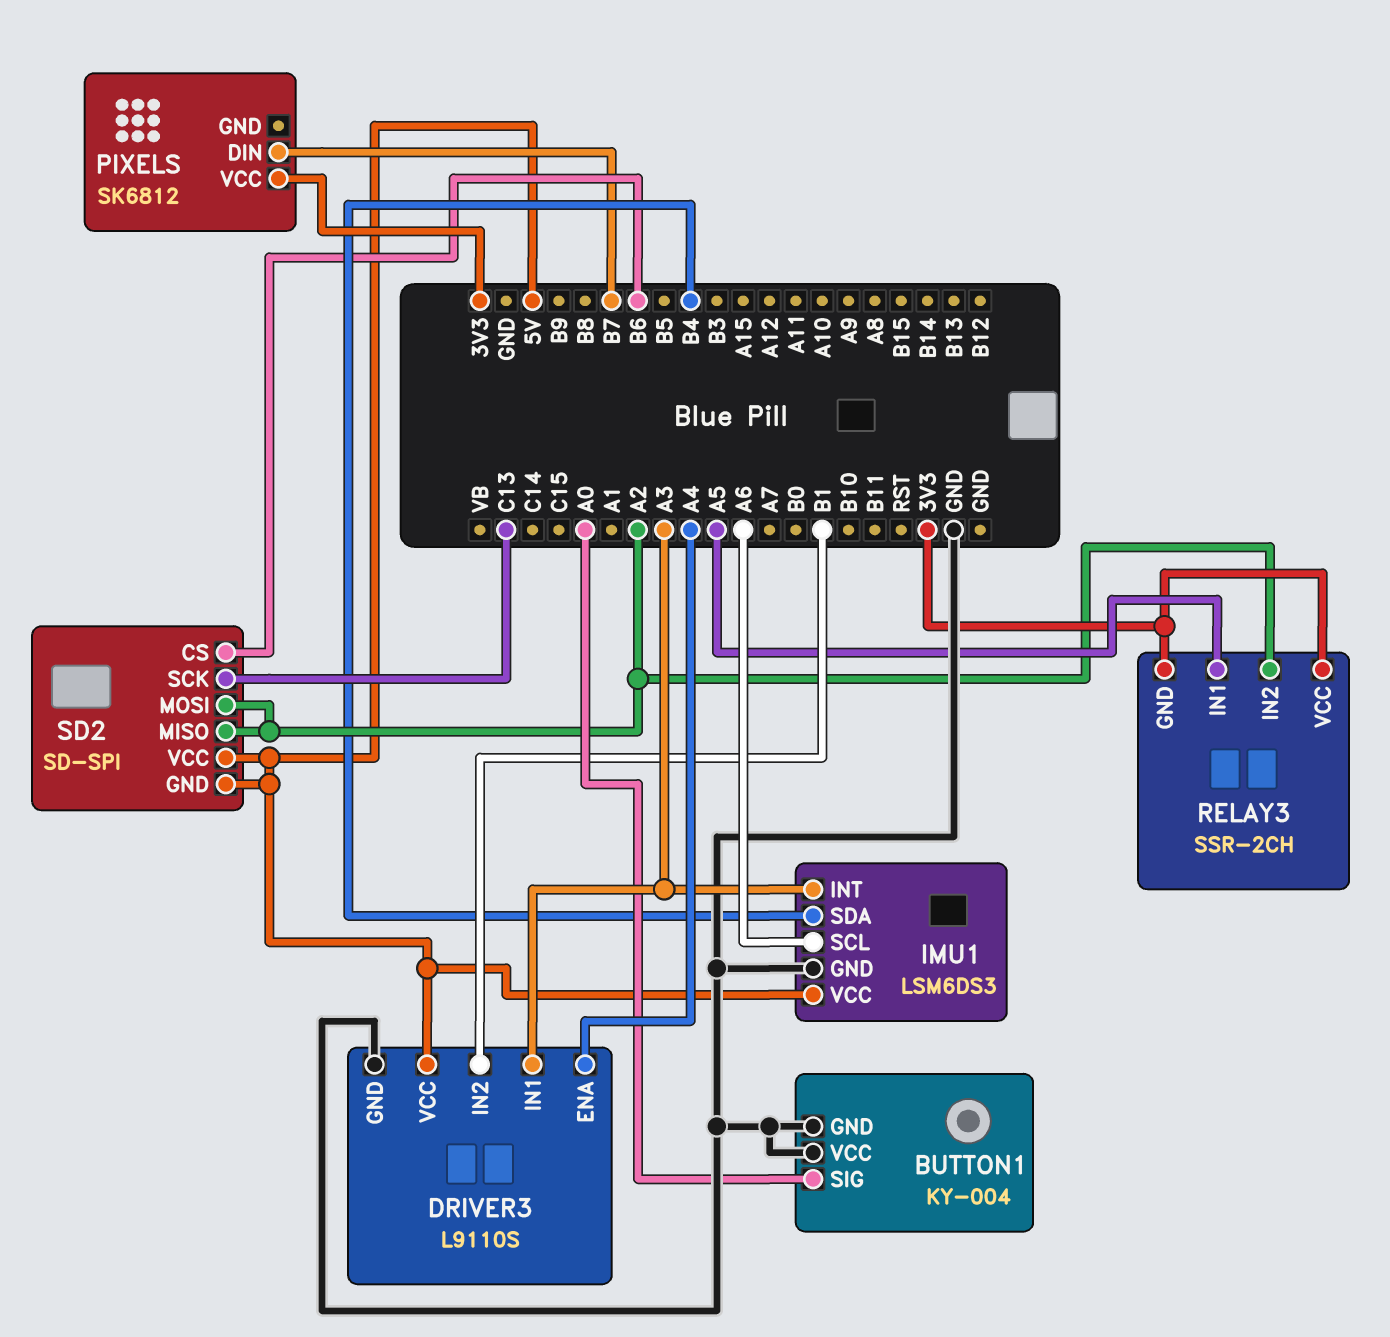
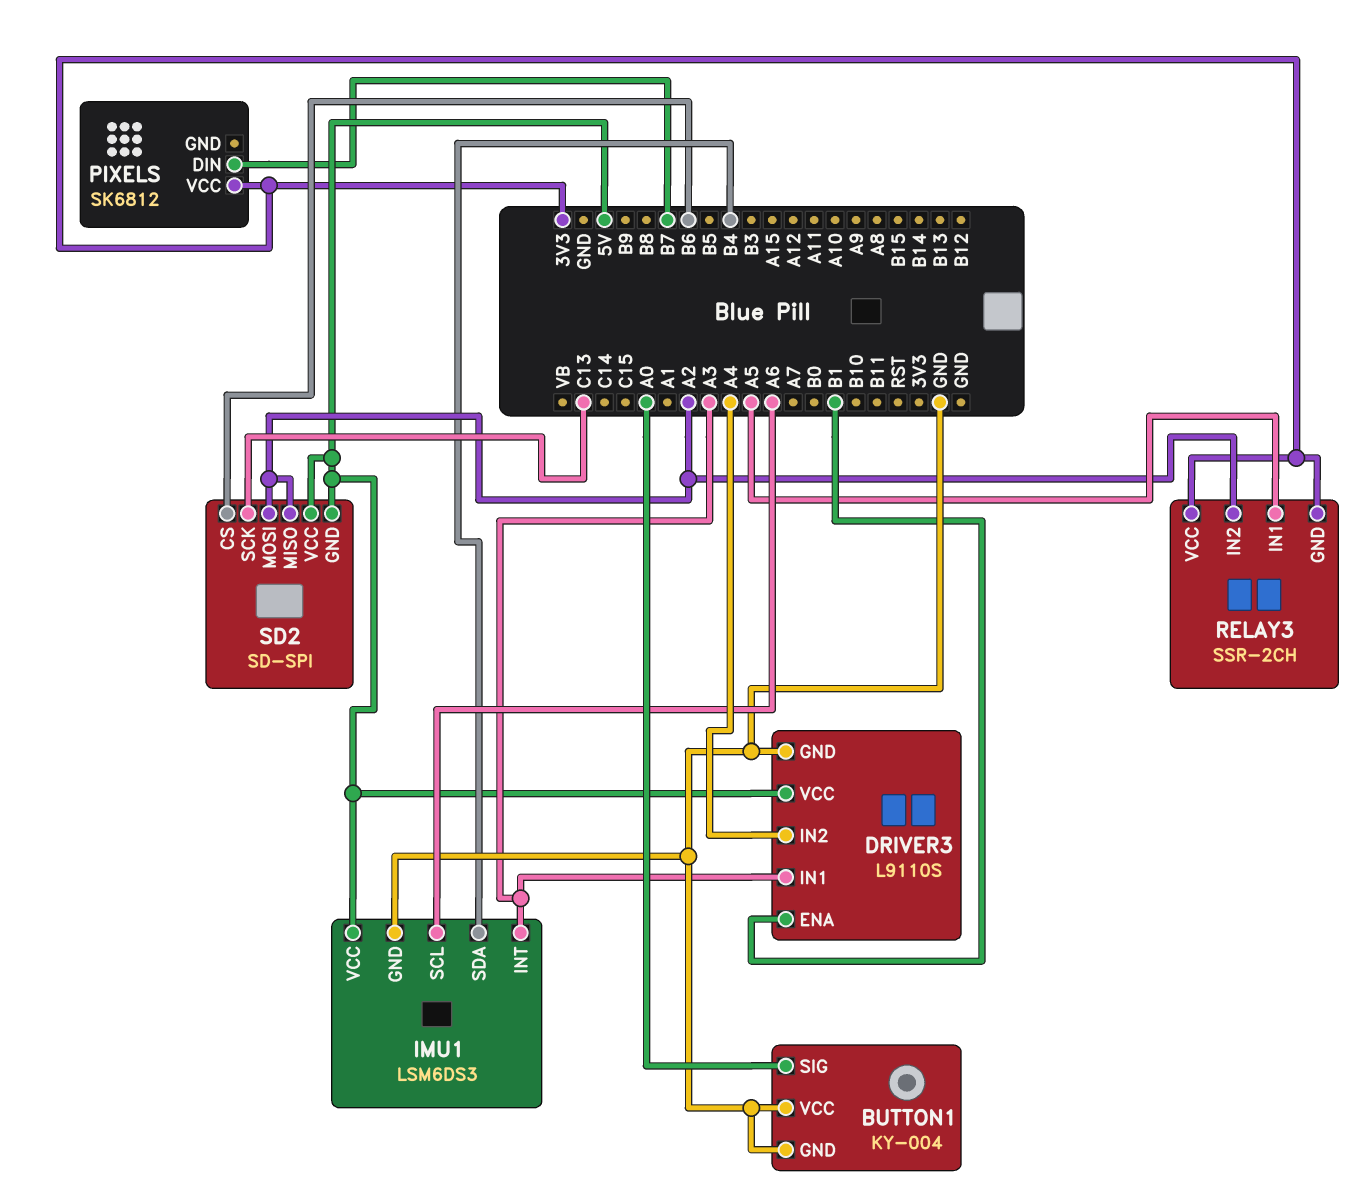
DRIVER3 pin ENA: A4 -> B1
DRIVER3 pin IN2: B1 -> A4

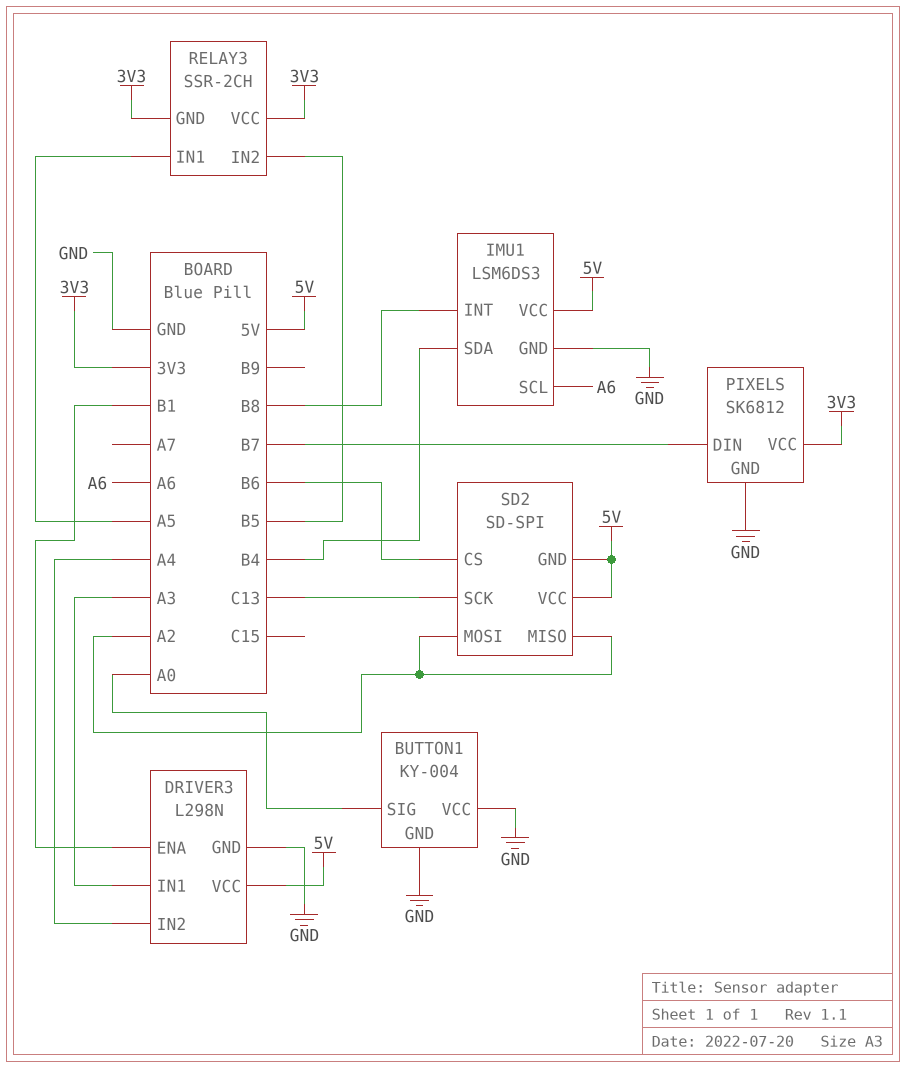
DRIVER3: L9110S -> L298N
IMU1 pin INT: A3 -> B8
PIXELS pin GND: none -> GND
RELAY3 pin IN2: A2 -> B5

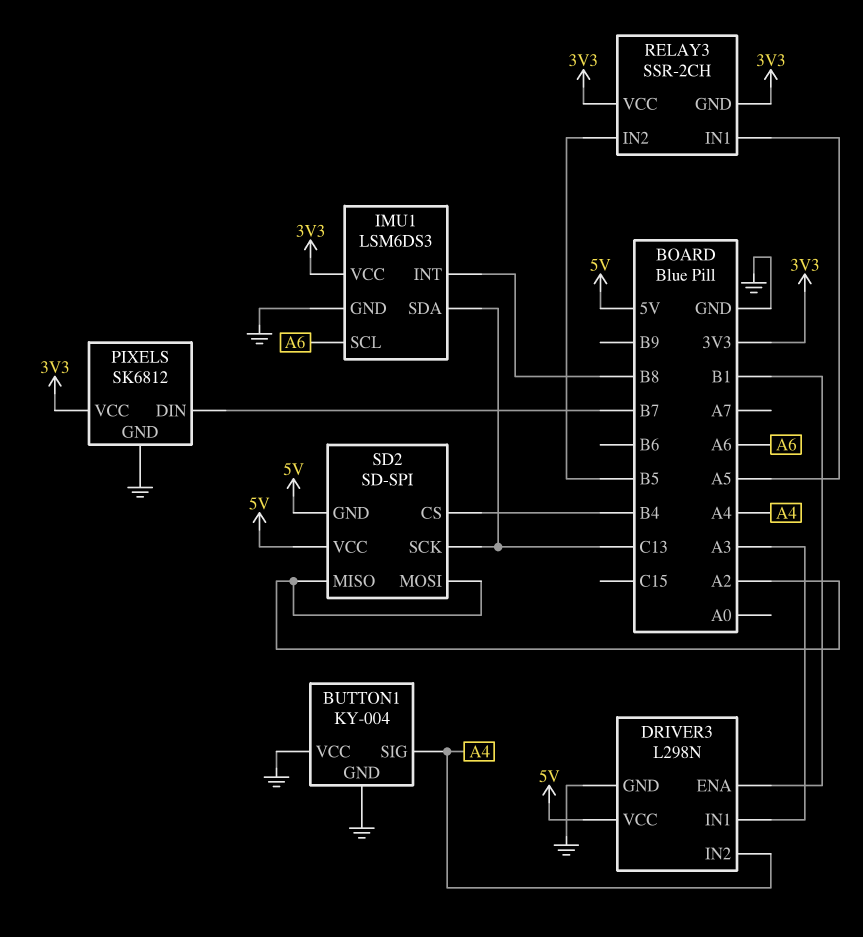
BUTTON1 pin SIG: A0 -> A4
IMU1 pin SDA: B4 -> C13
IMU1 pin VCC: 5V -> 3V3
SD2 pin CS: B6 -> B4

